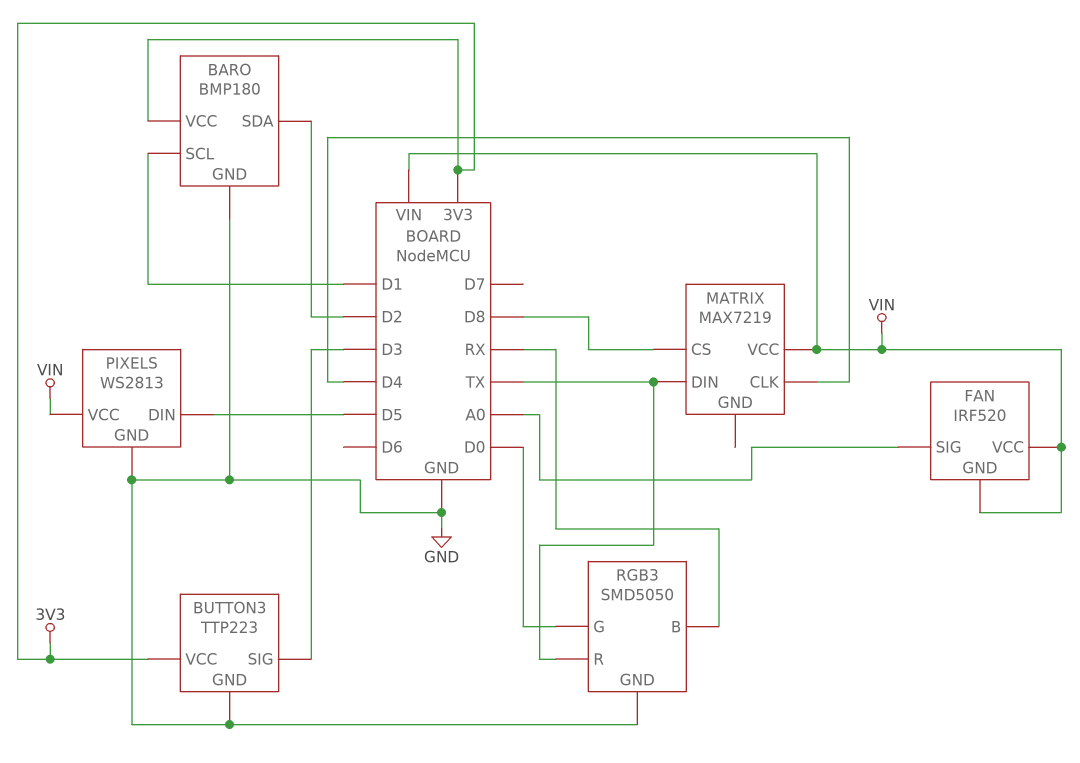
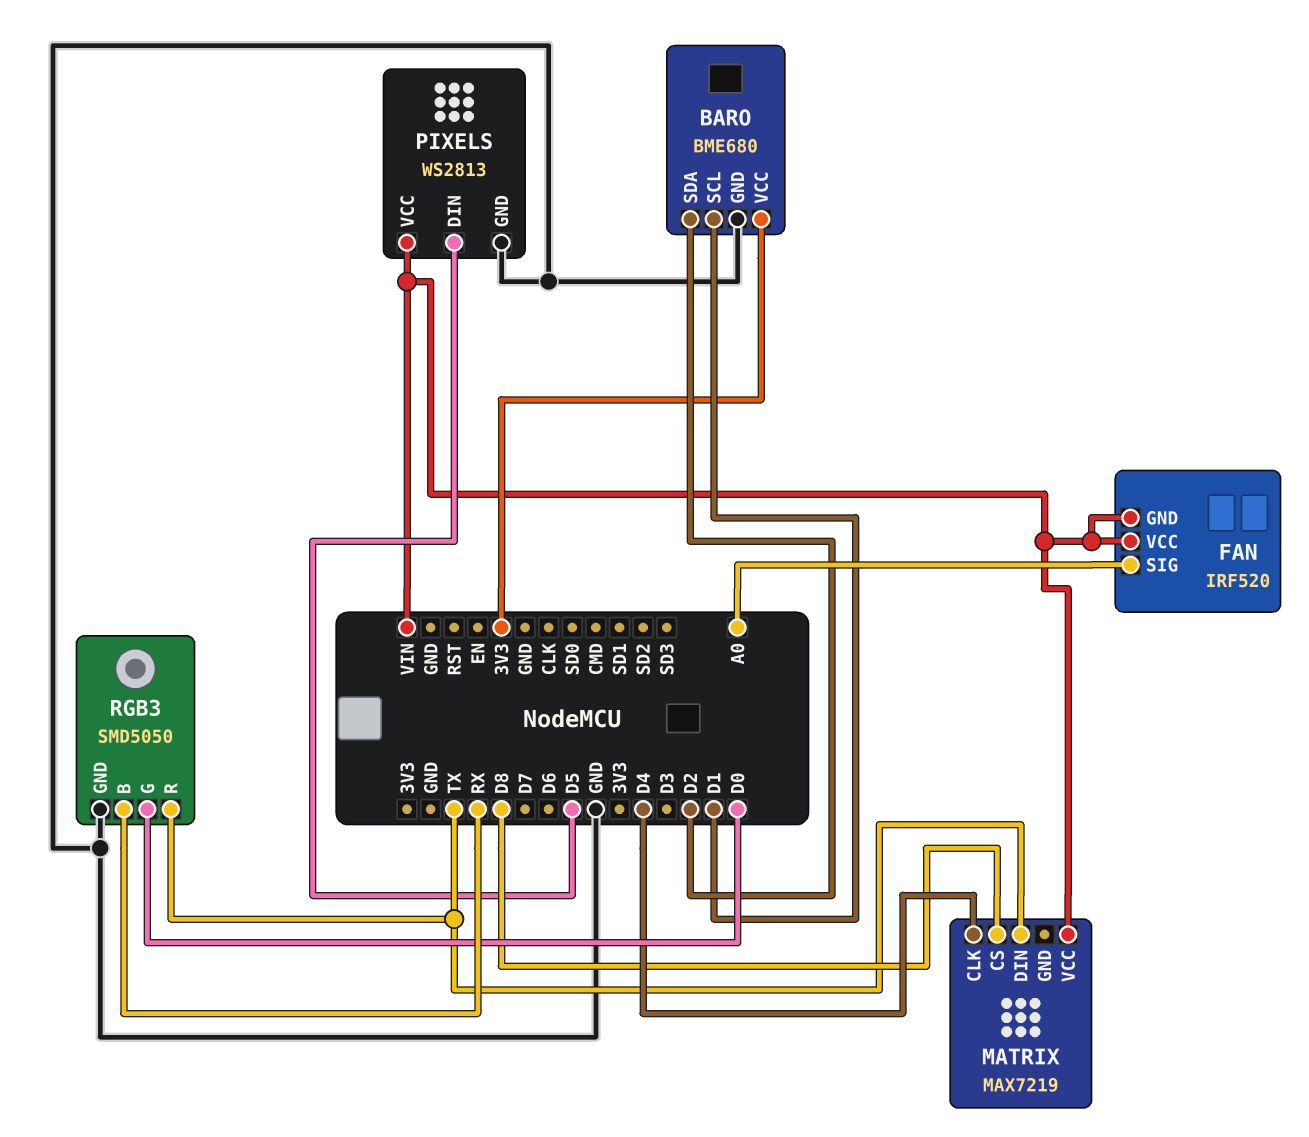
BARO: BMP180 -> BME680
BUTTON3: TTP223 -> none
BUTTON3 pin GND: GND -> none
BUTTON3 pin SIG: D3 -> none
BUTTON3 pin VCC: 3V3 -> none

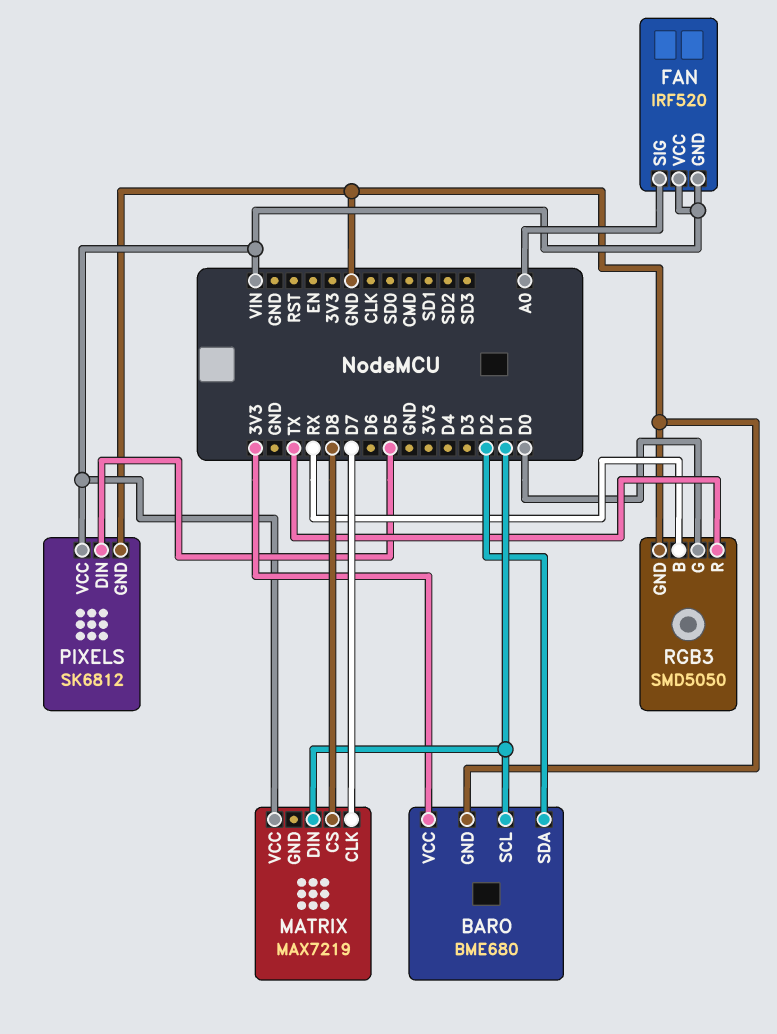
MATRIX pin CLK: D4 -> D7
MATRIX pin DIN: TX -> D1
PIXELS: WS2813 -> SK6812

